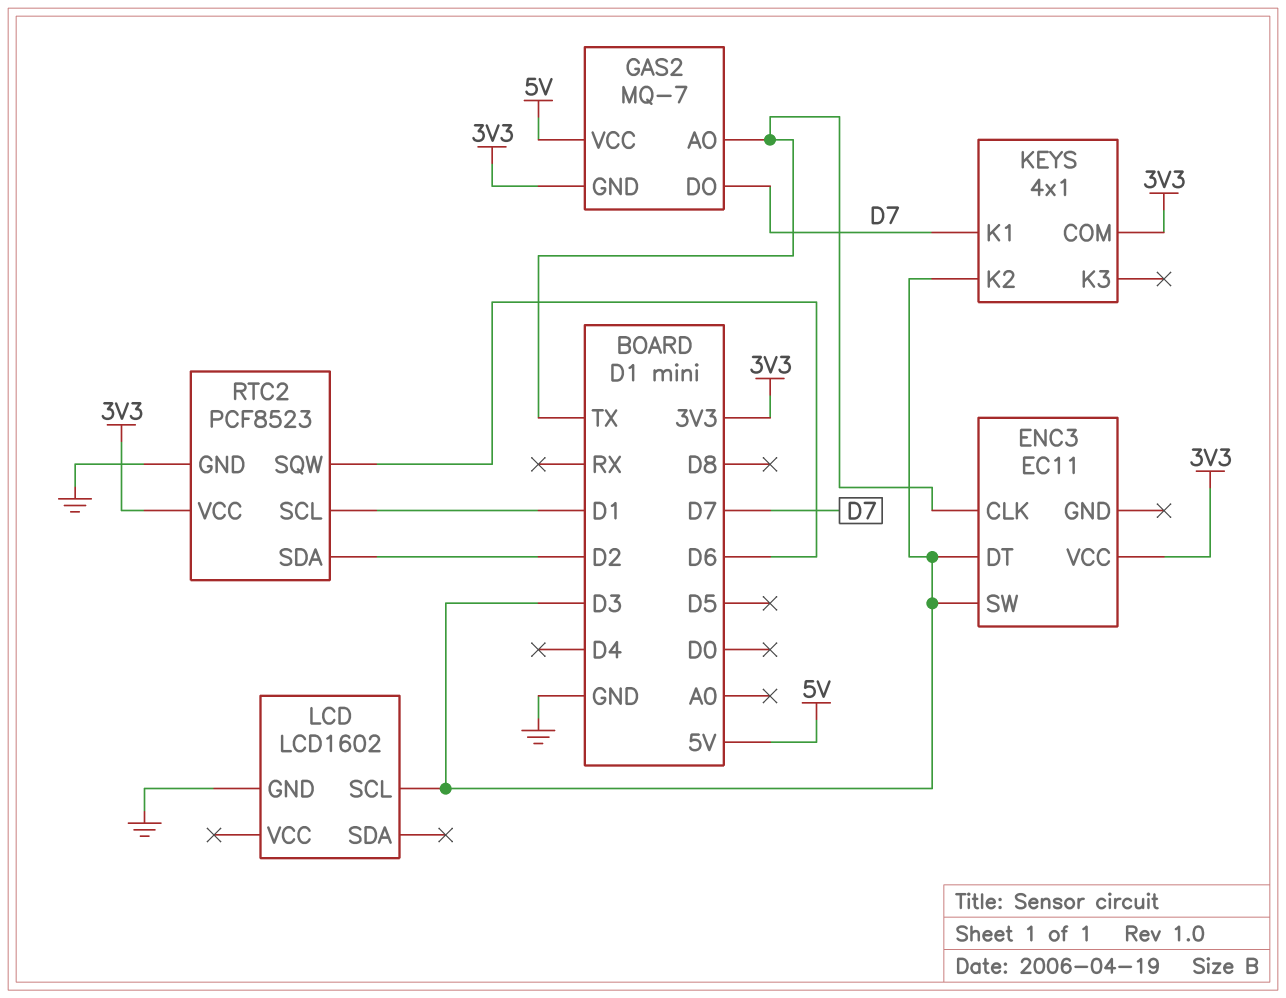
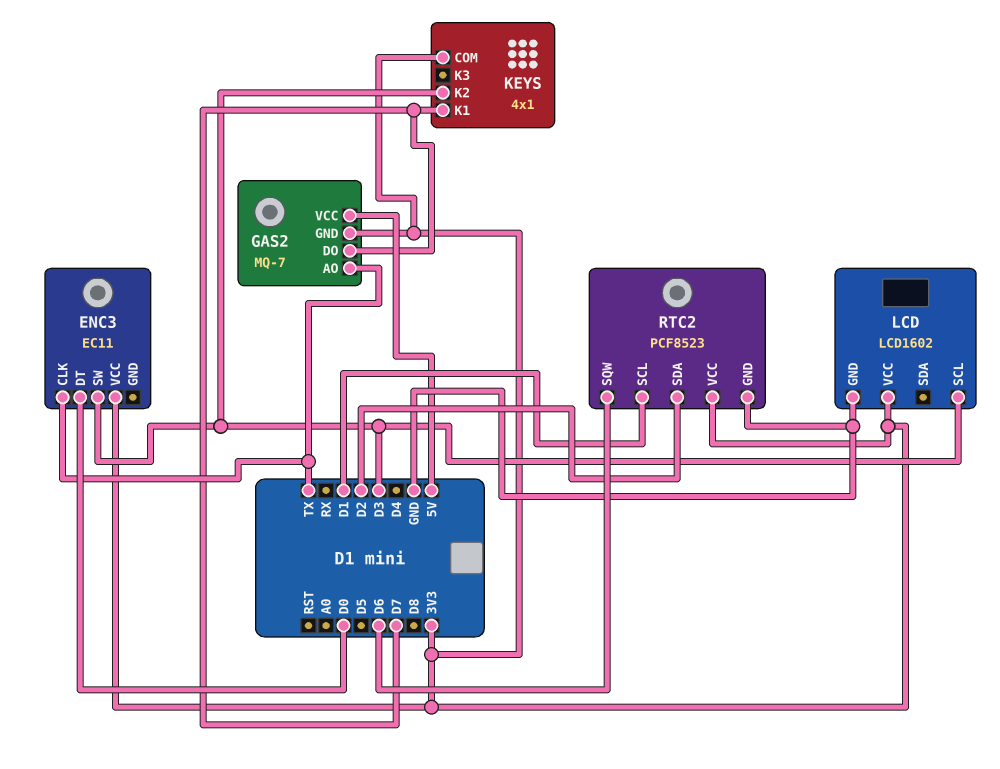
ENC3 pin DT: D3 -> D0
LCD pin VCC: none -> 3V3

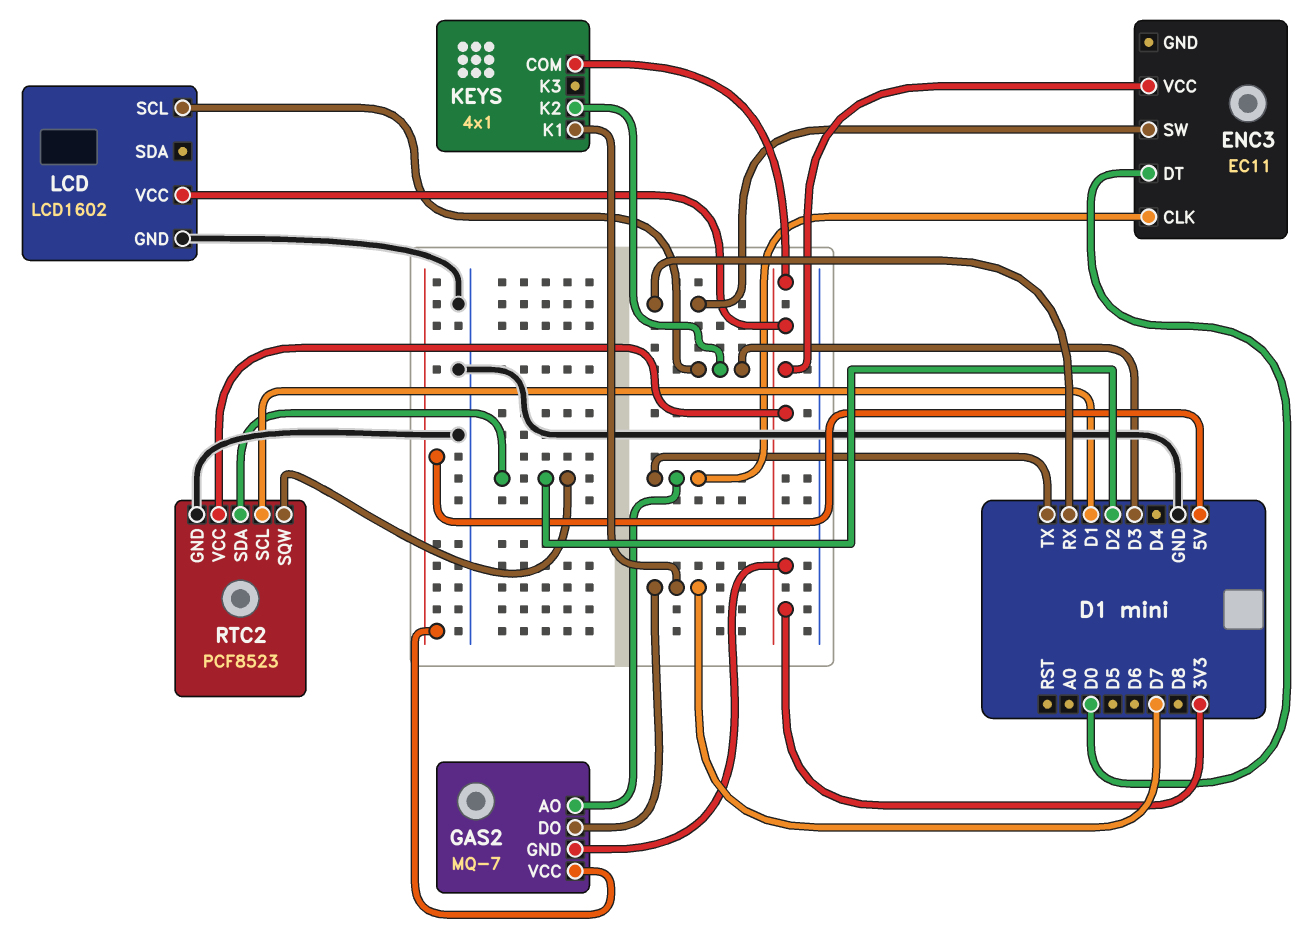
ENC3 pin SW: D3 -> RX
RTC2 pin SQW: D6 -> D2

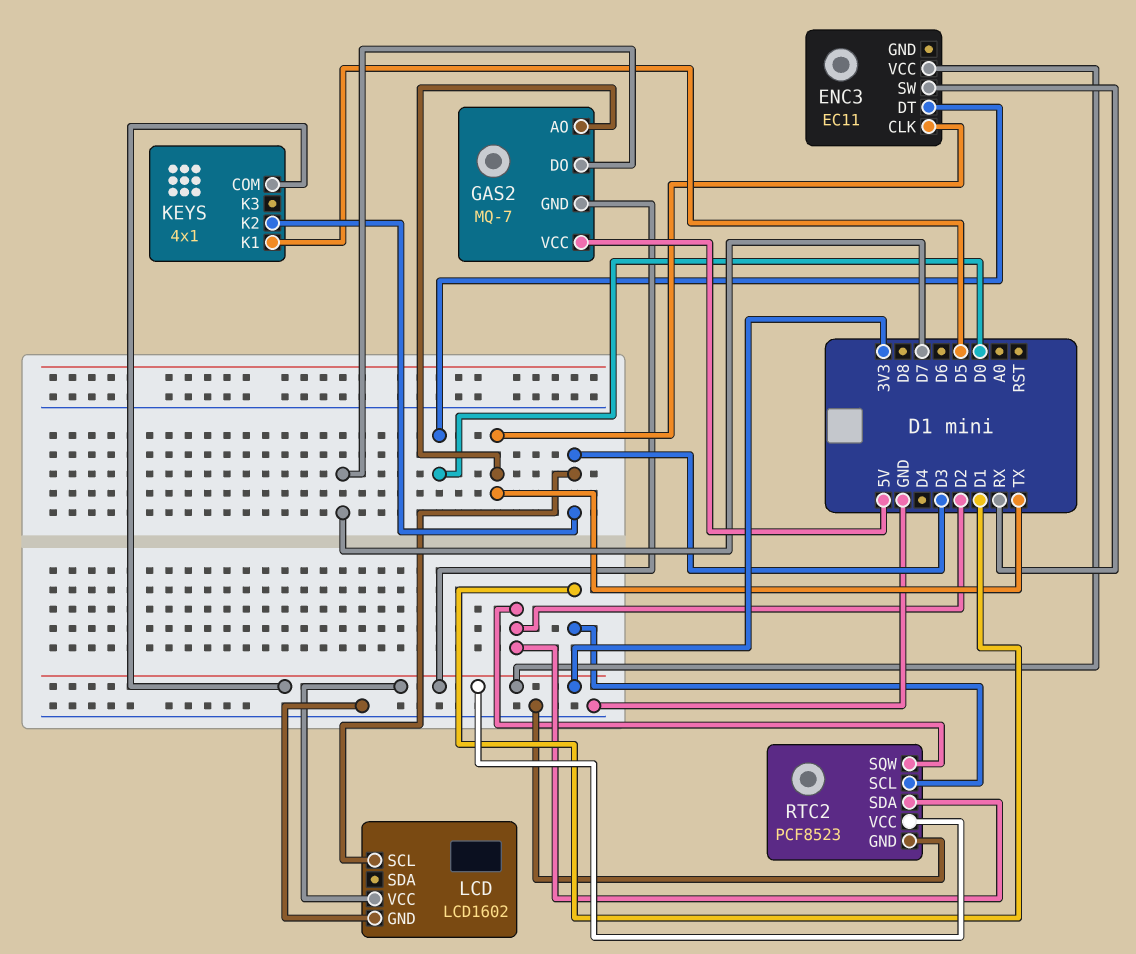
KEYS pin K1: D7 -> D5

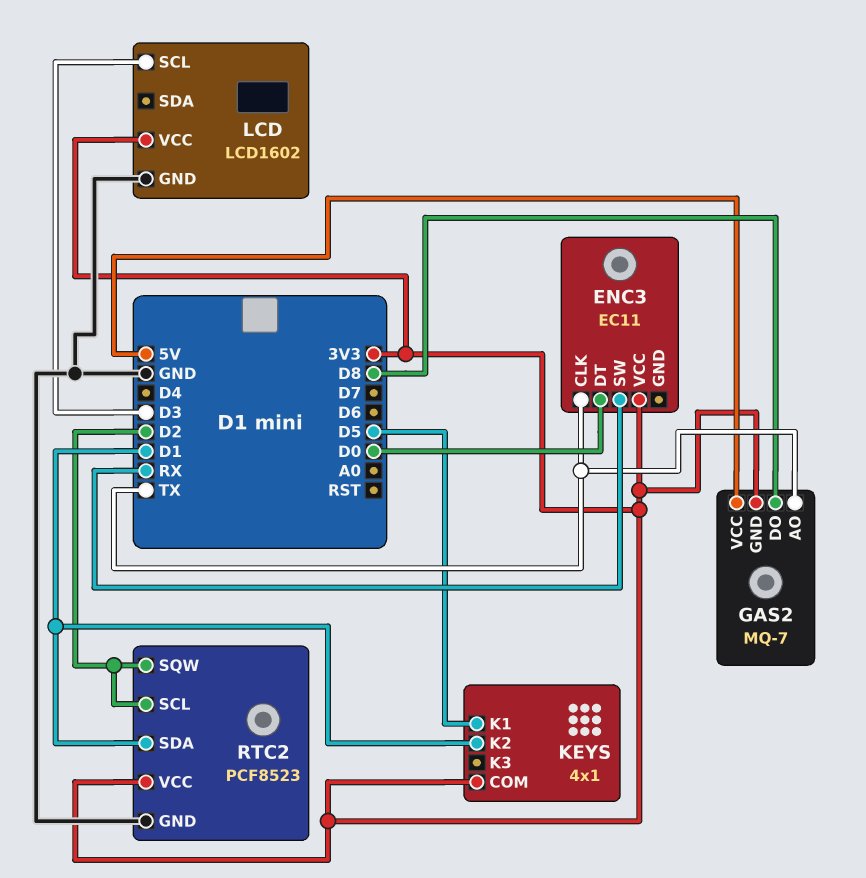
GAS2 pin DO: D7 -> D8
KEYS pin K2: D3 -> D1
RTC2 pin SCL: D1 -> D2
RTC2 pin SDA: D2 -> D1

